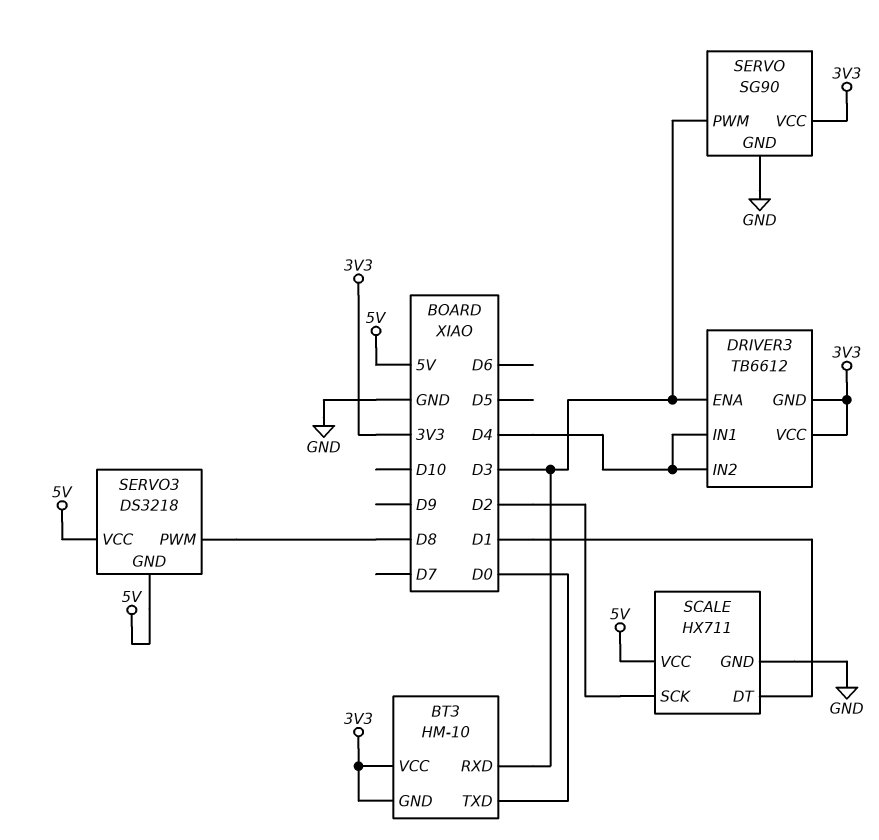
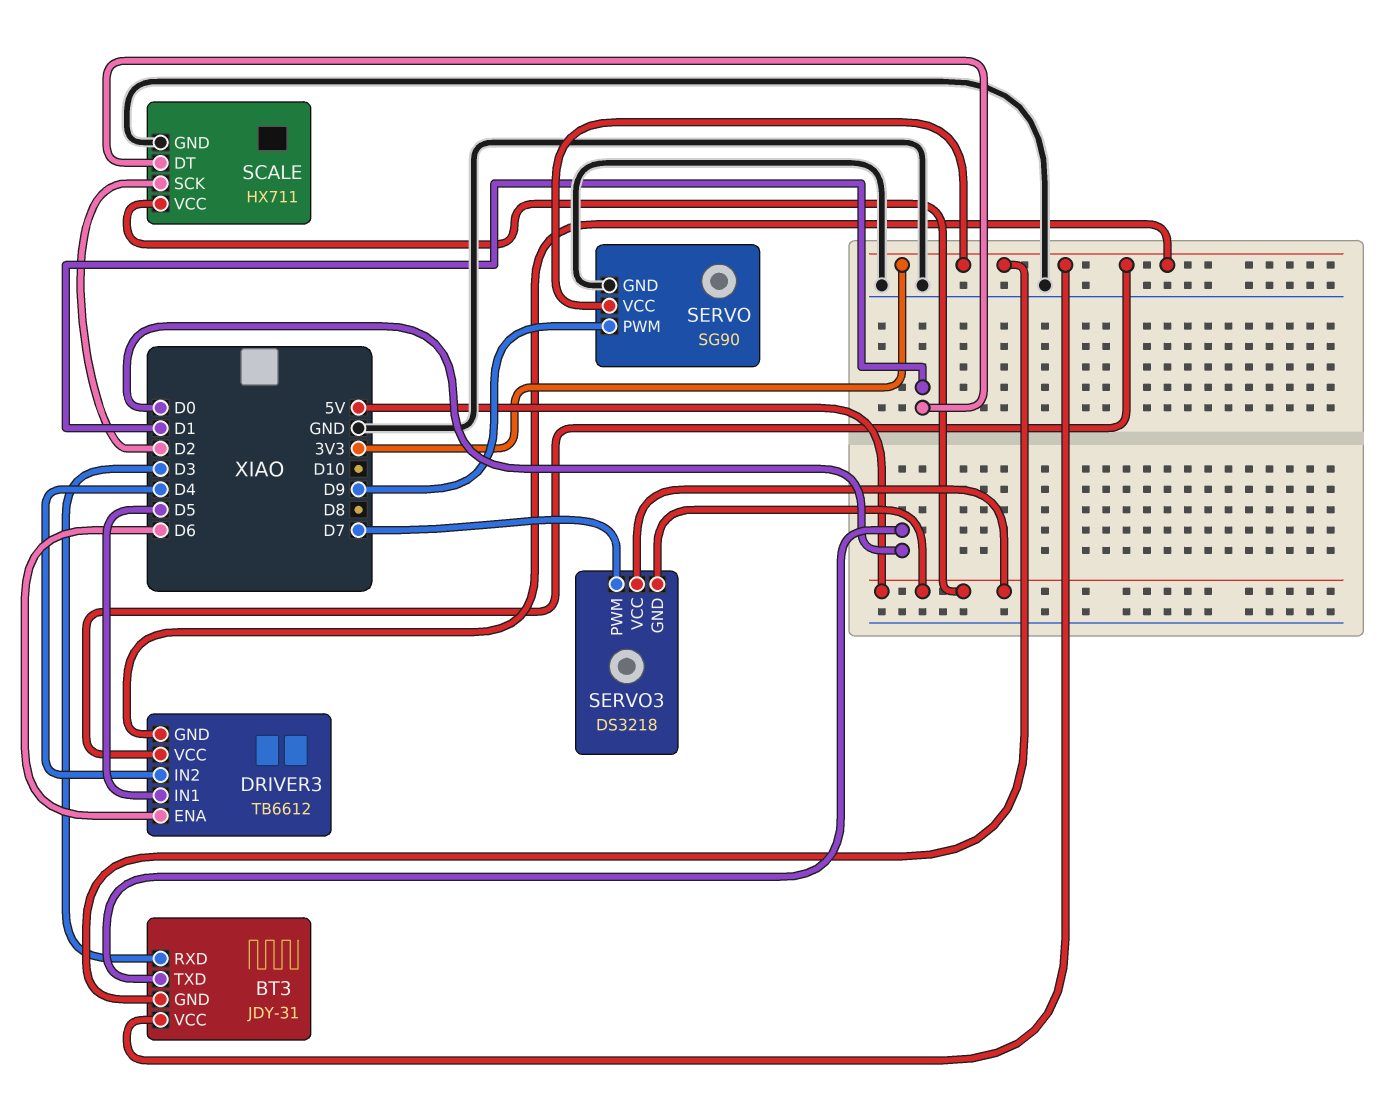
BT3: HM-10 -> JDY-31
DRIVER3 pin ENA: D3 -> D6
DRIVER3 pin IN1: D4 -> D5
SERVO pin PWM: D3 -> D9
SERVO3 pin PWM: D8 -> D7

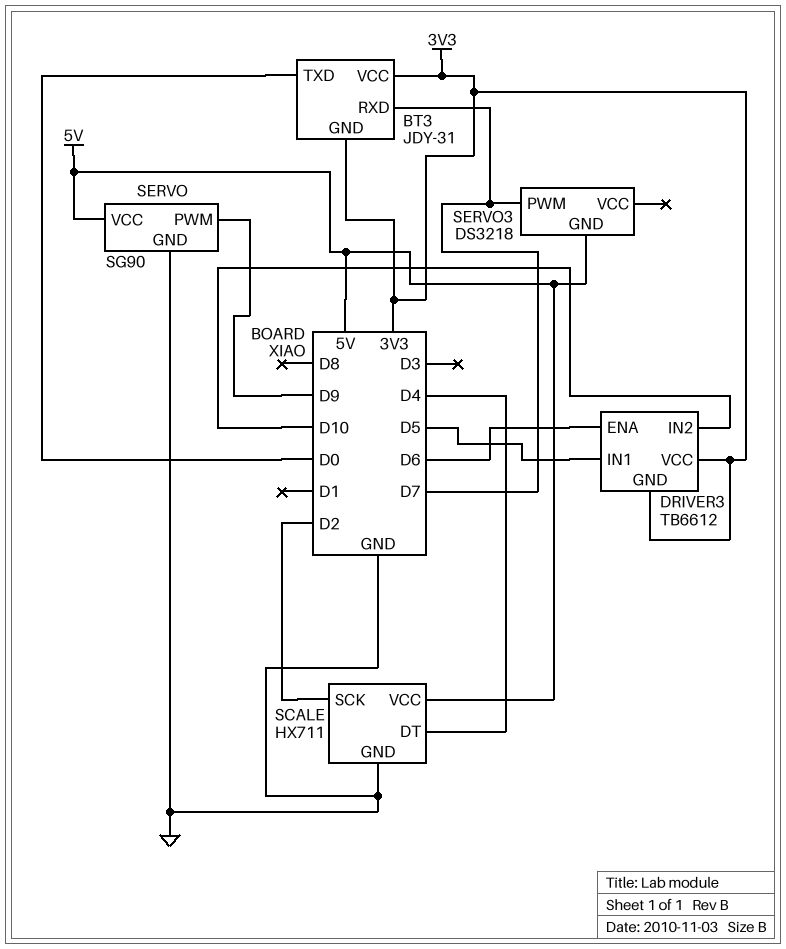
BT3 pin RXD: D3 -> D7
DRIVER3 pin IN2: D4 -> D10
SCALE pin DT: D1 -> D4
SERVO pin VCC: 3V3 -> 5V
SERVO3 pin VCC: 5V -> none

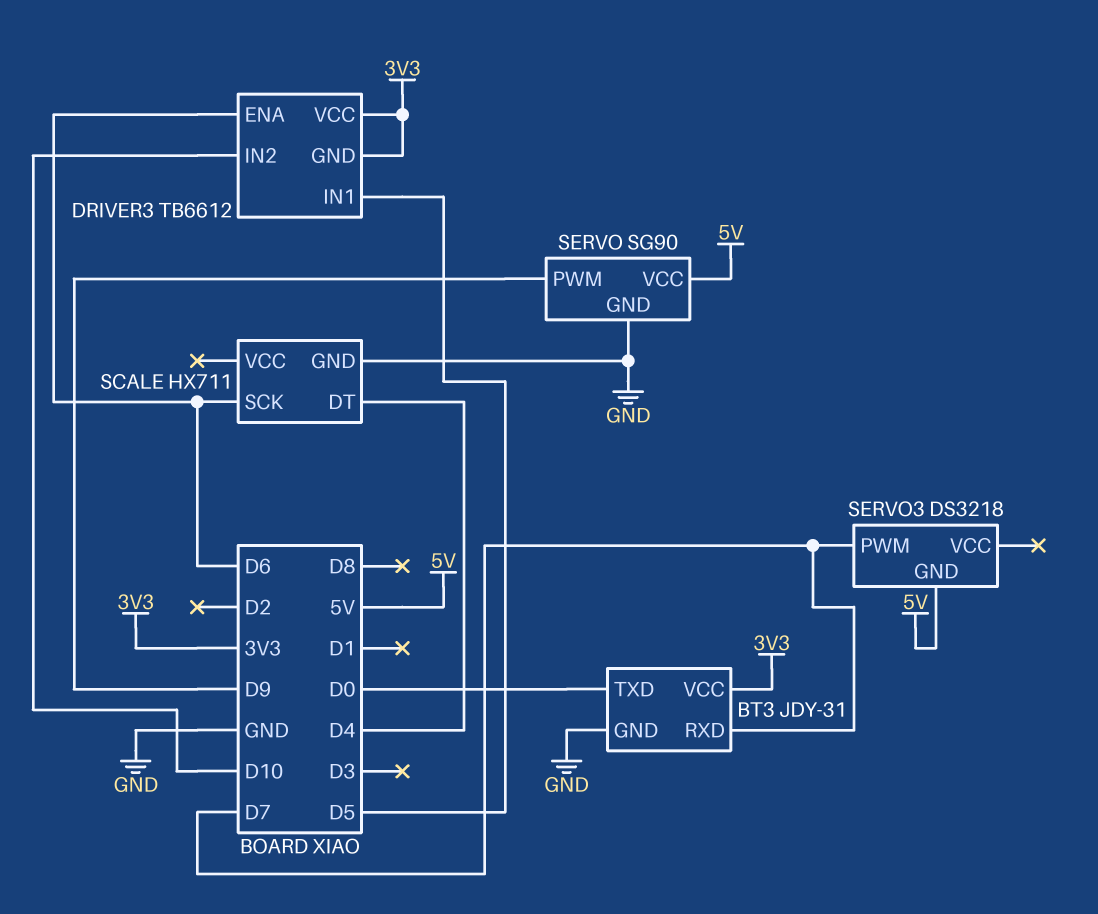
BT3 pin GND: 3V3 -> GND
SCALE pin SCK: D2 -> D6
SCALE pin VCC: 5V -> none

